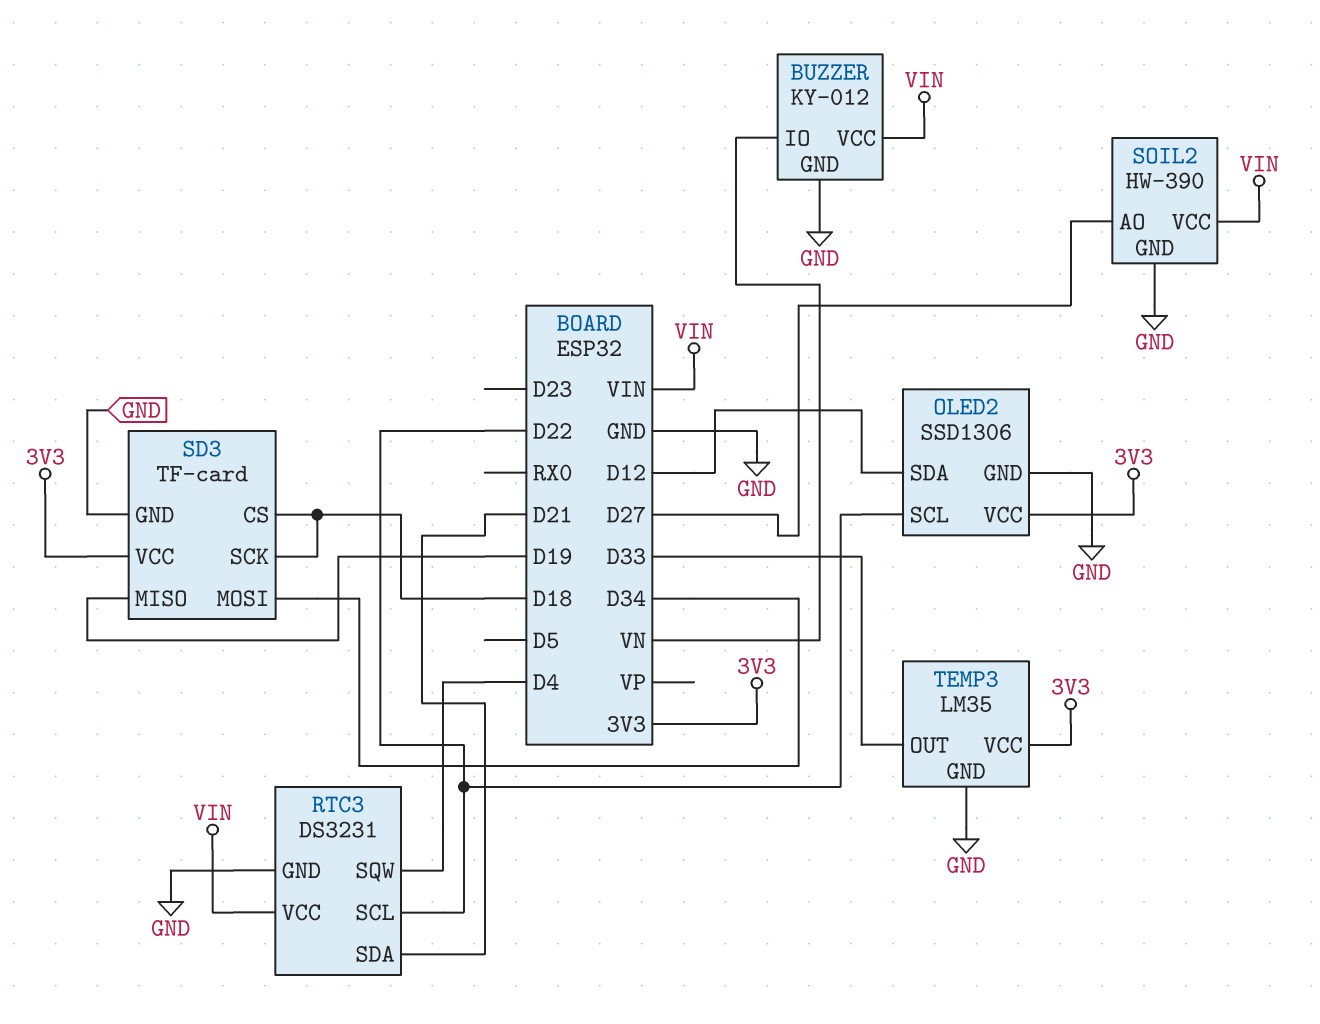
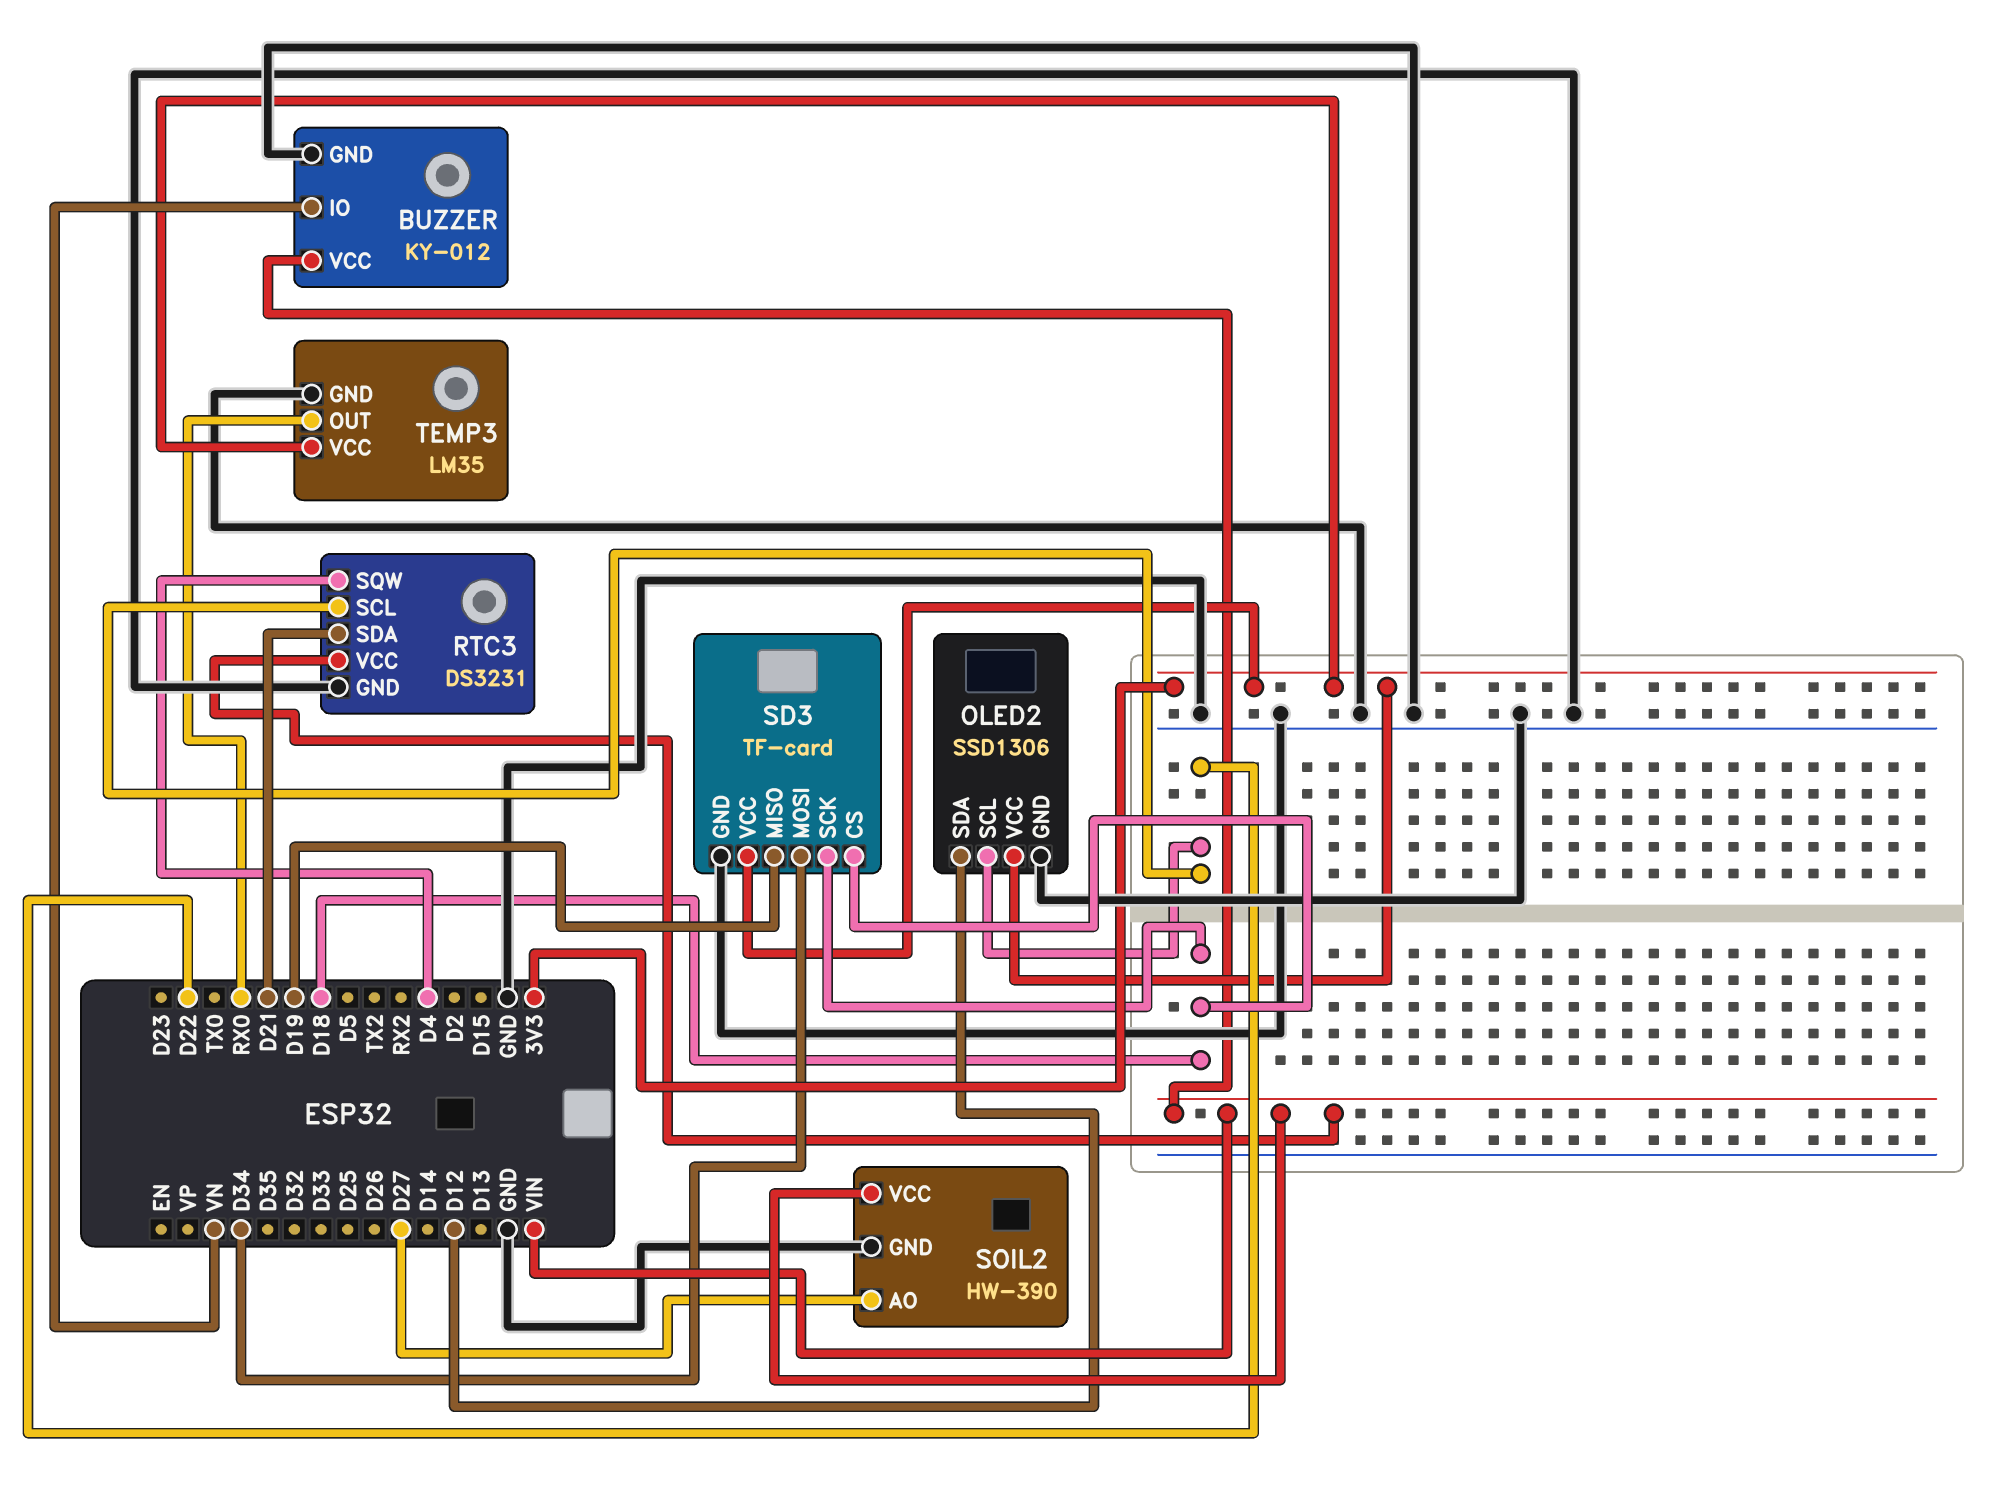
TEMP3 pin OUT: D33 -> RX0

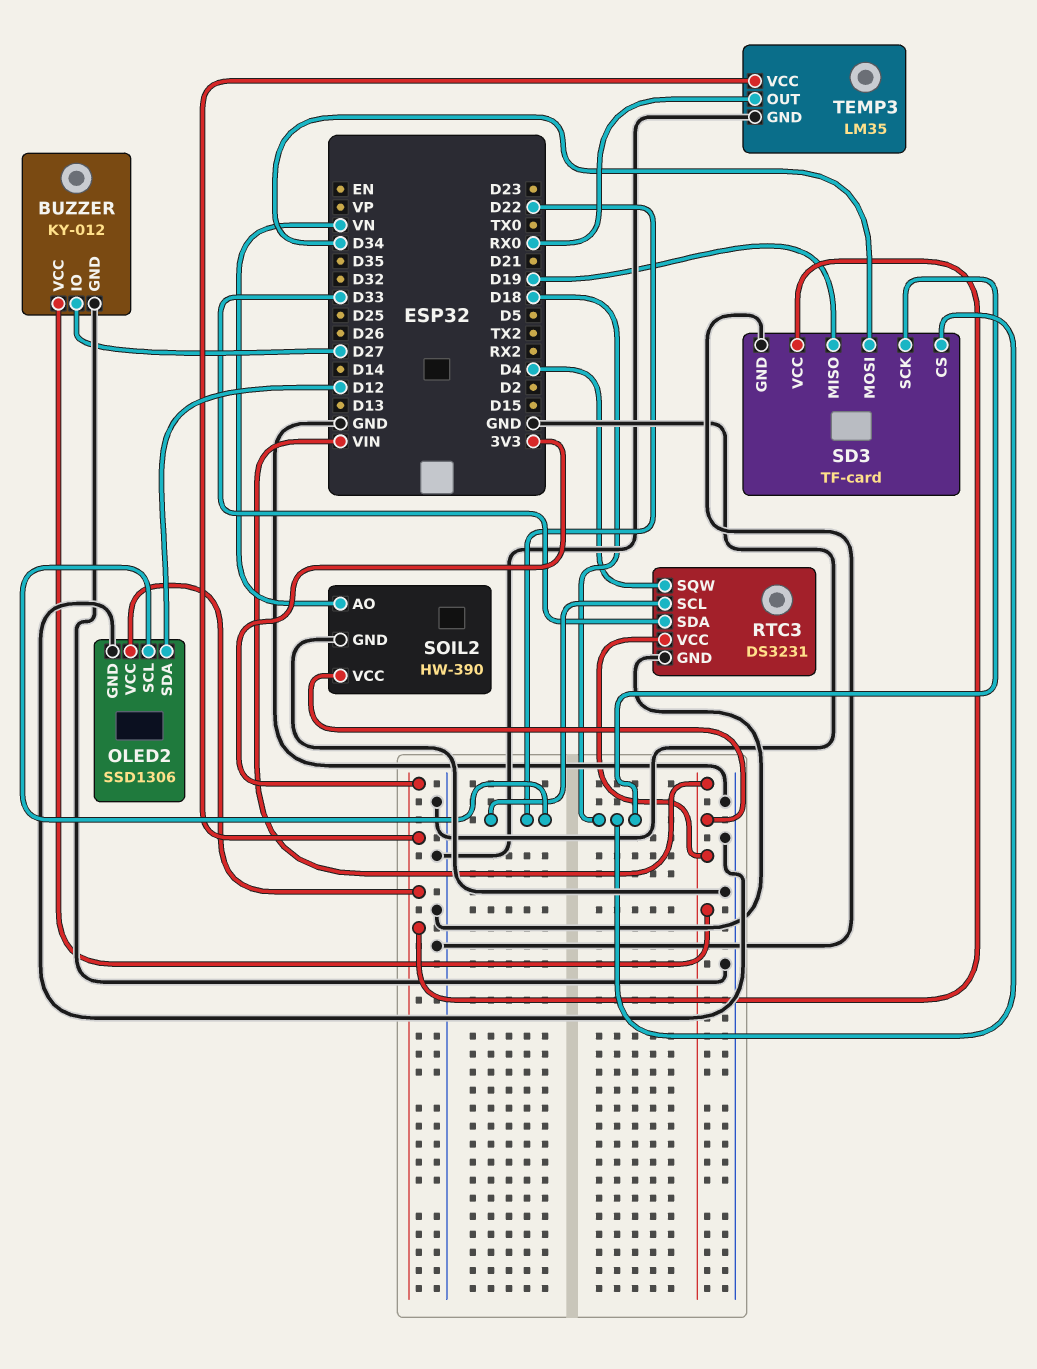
BUZZER pin IO: VN -> D27
RTC3 pin SDA: D21 -> D33
SOIL2 pin AO: D27 -> VN

